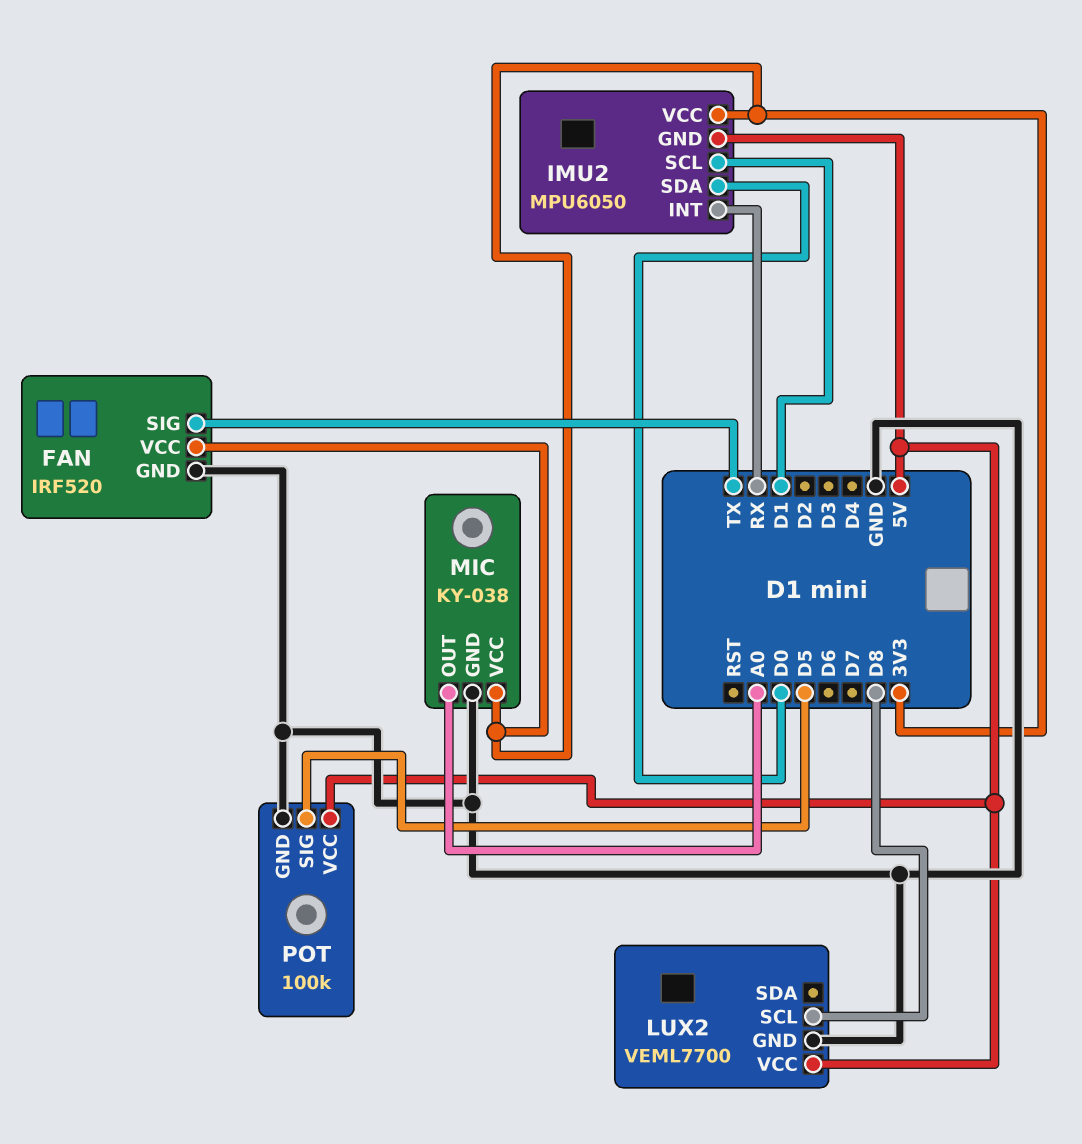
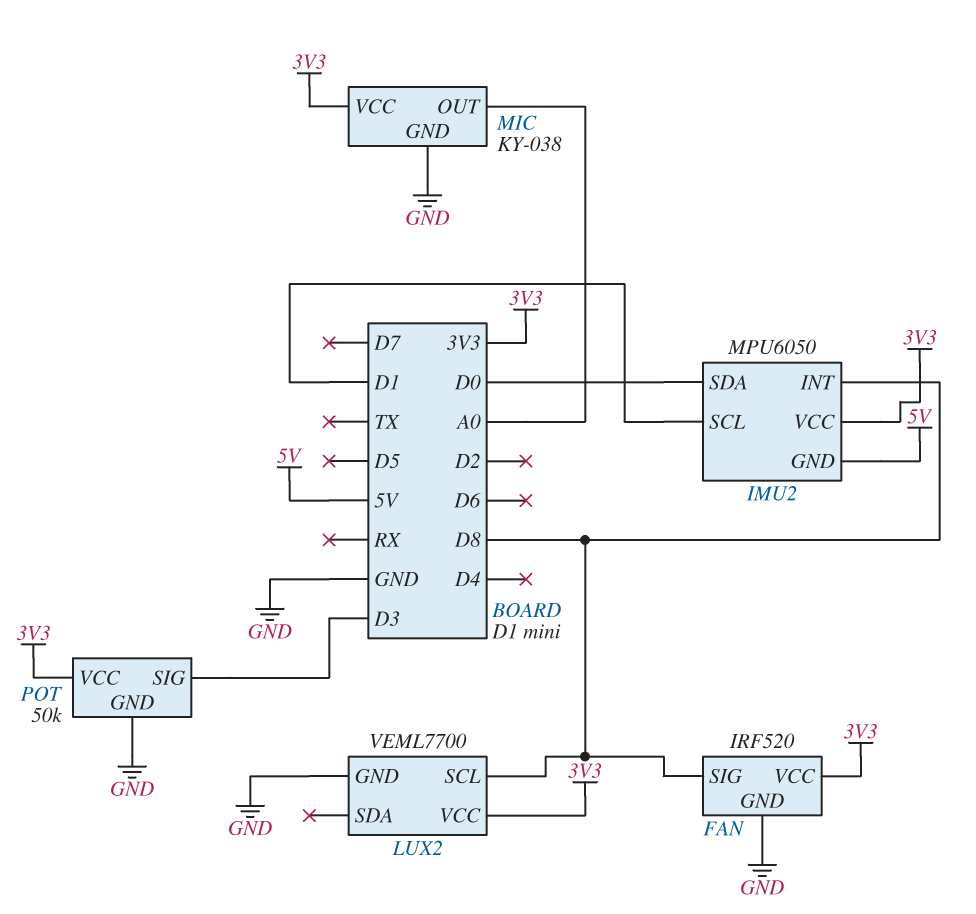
FAN pin SIG: TX -> D8
IMU2 pin INT: RX -> D8
LUX2 pin VCC: 5V -> 3V3
POT: 100k -> 50k
POT pin SIG: D5 -> D3
POT pin VCC: 5V -> 3V3

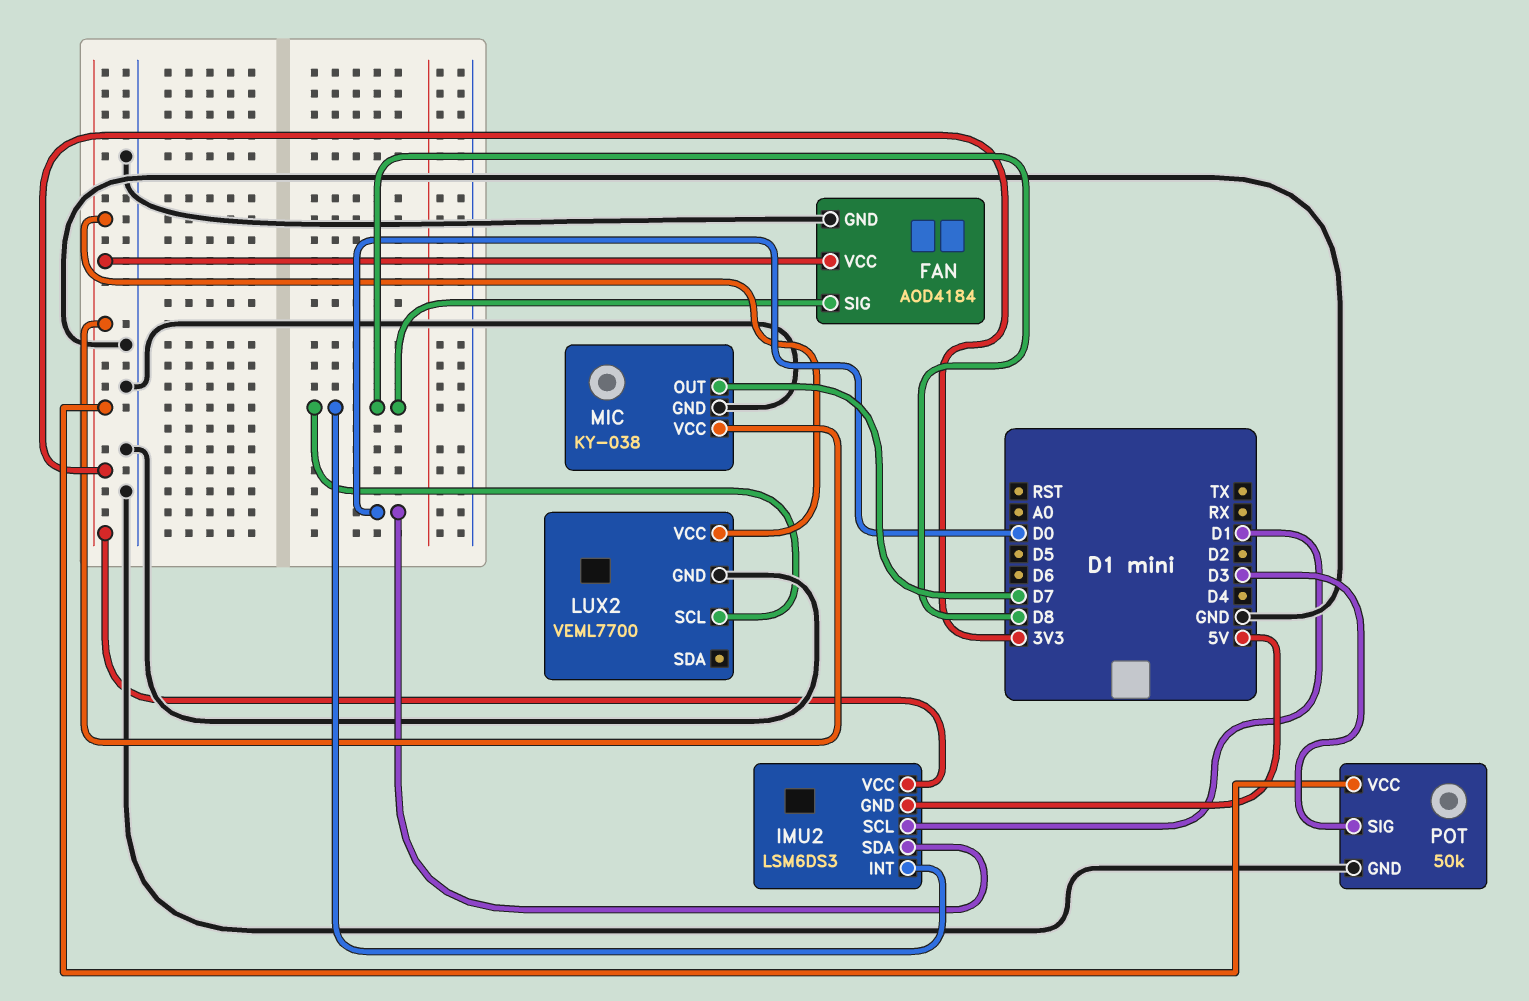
FAN: IRF520 -> AOD4184
IMU2: MPU6050 -> LSM6DS3
MIC pin OUT: A0 -> D7

